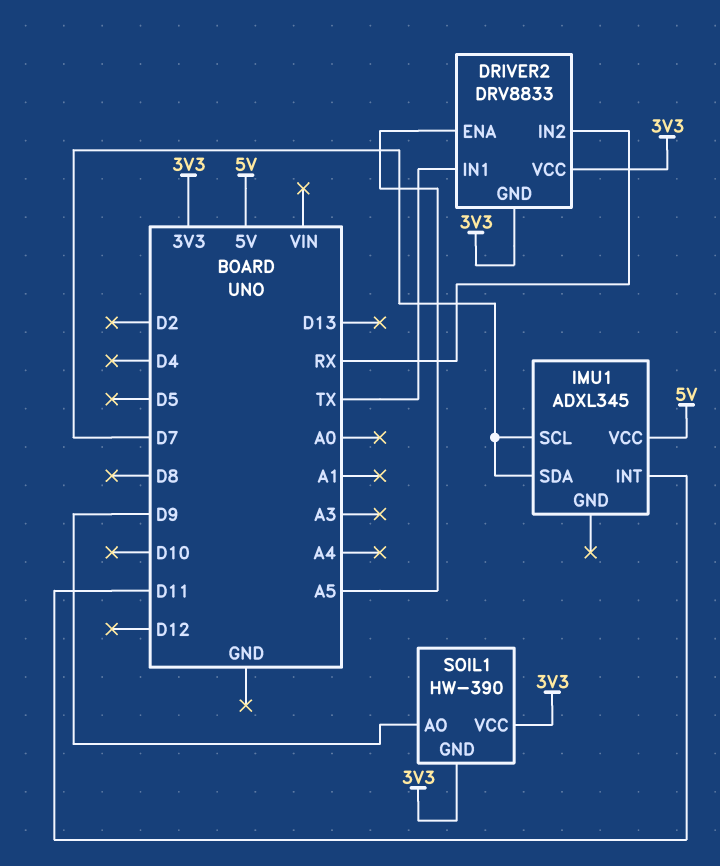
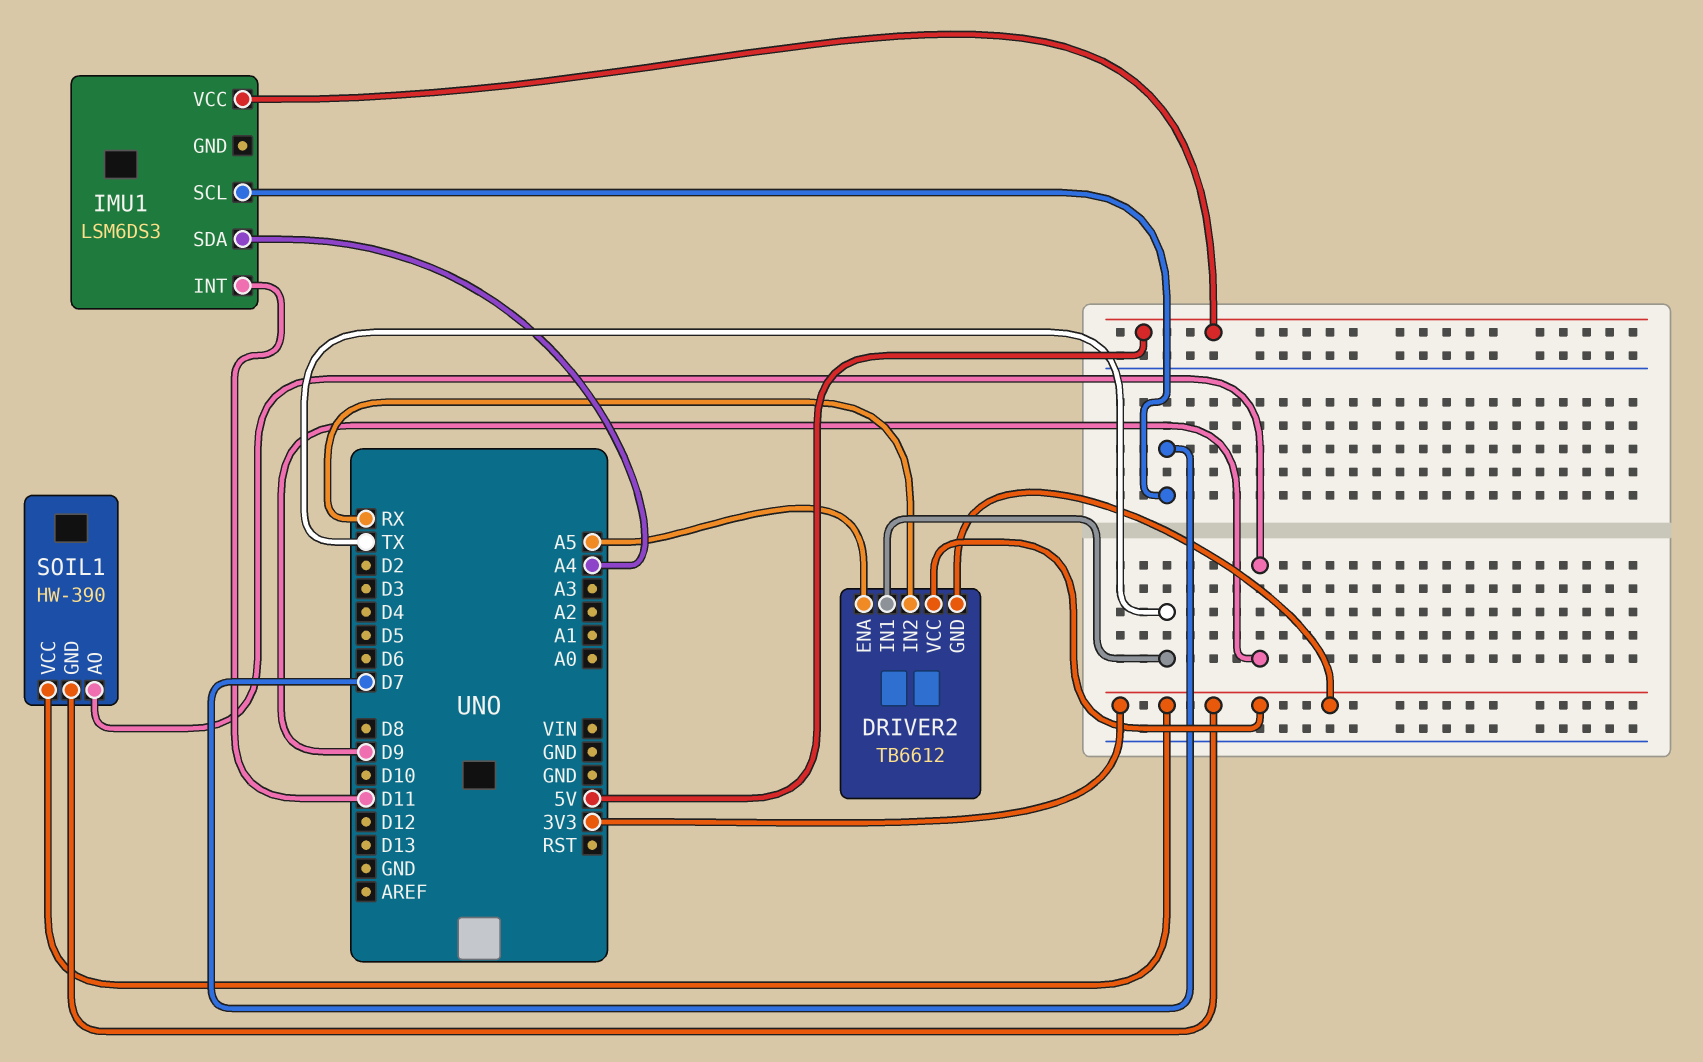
DRIVER2: DRV8833 -> TB6612
IMU1: ADXL345 -> LSM6DS3
IMU1 pin SDA: D7 -> A4

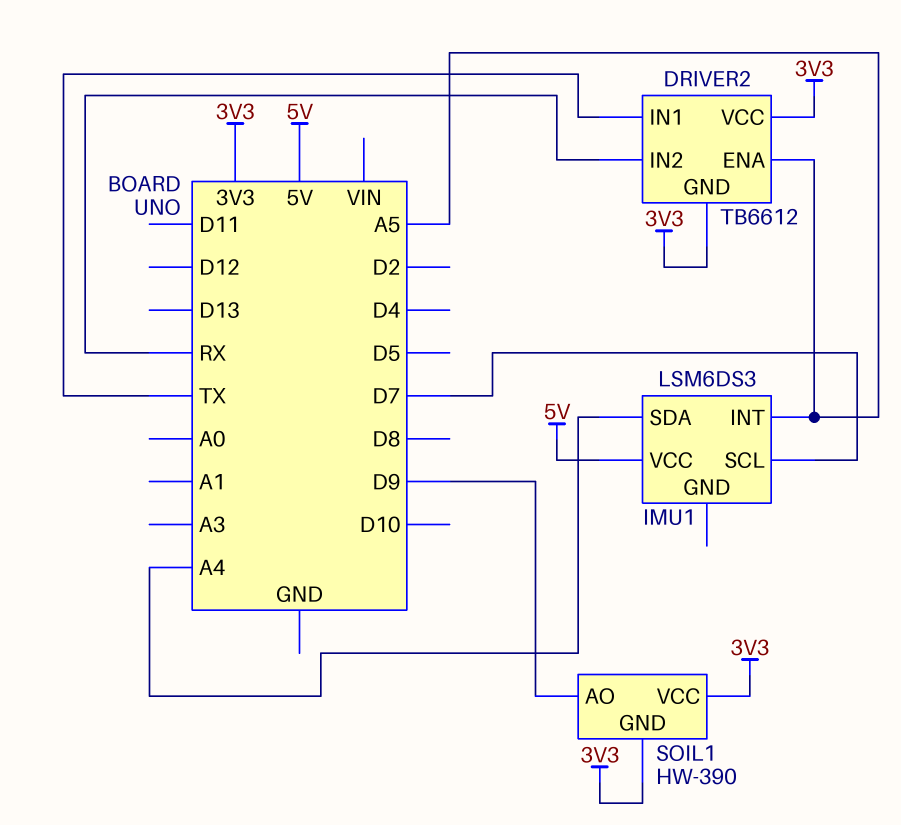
IMU1 pin INT: D11 -> A5

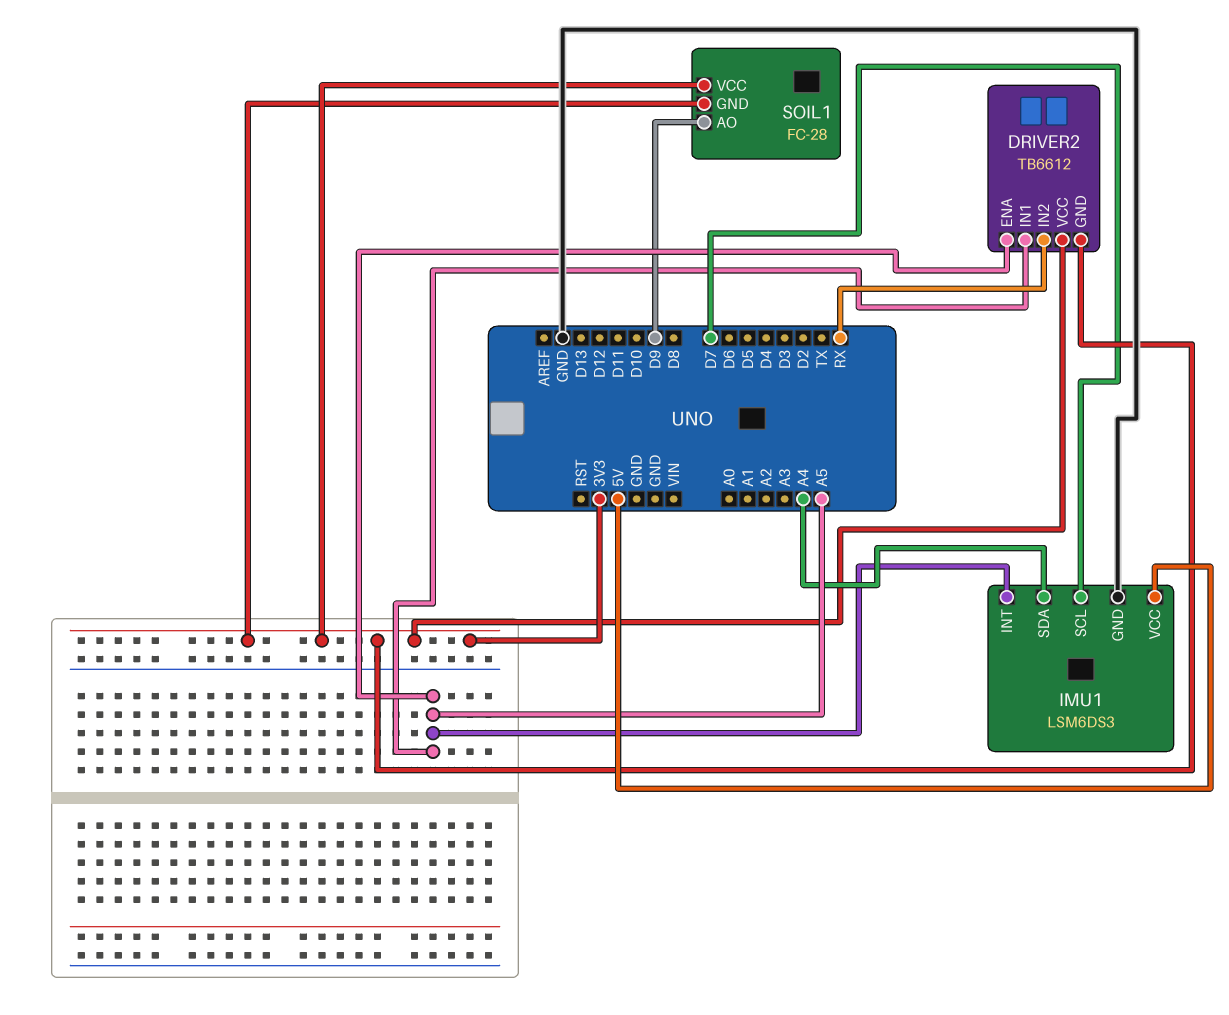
DRIVER2 pin IN1: TX -> A5
IMU1 pin GND: none -> GND
SOIL1: HW-390 -> FC-28

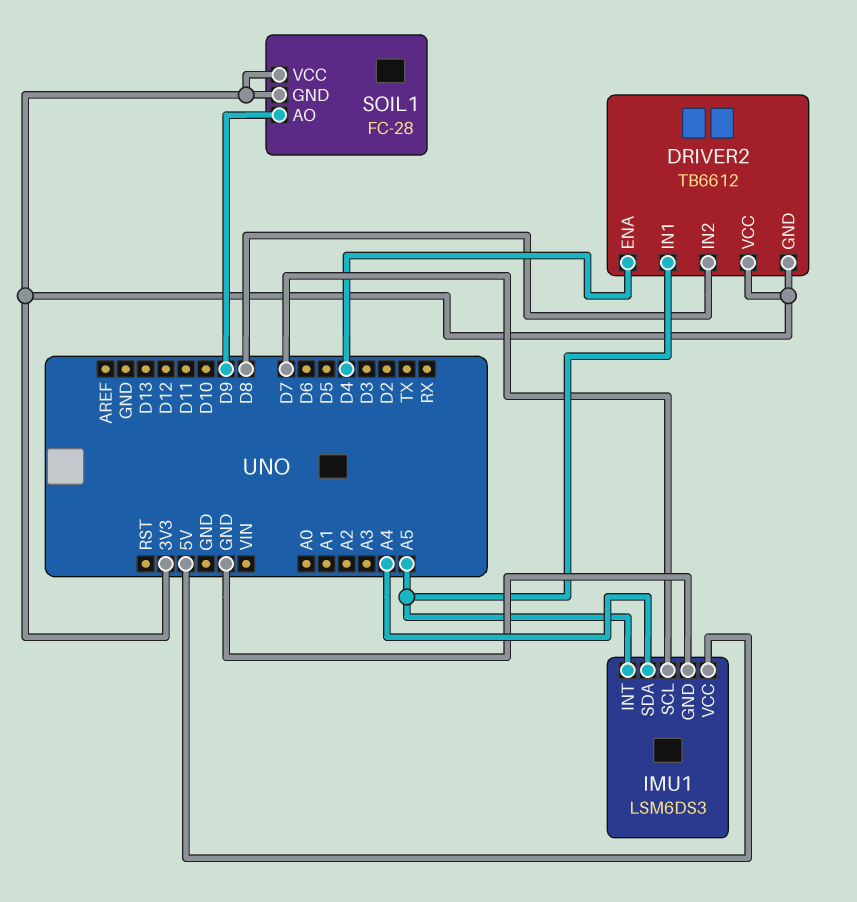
DRIVER2 pin ENA: A5 -> D4
DRIVER2 pin IN2: RX -> D8

